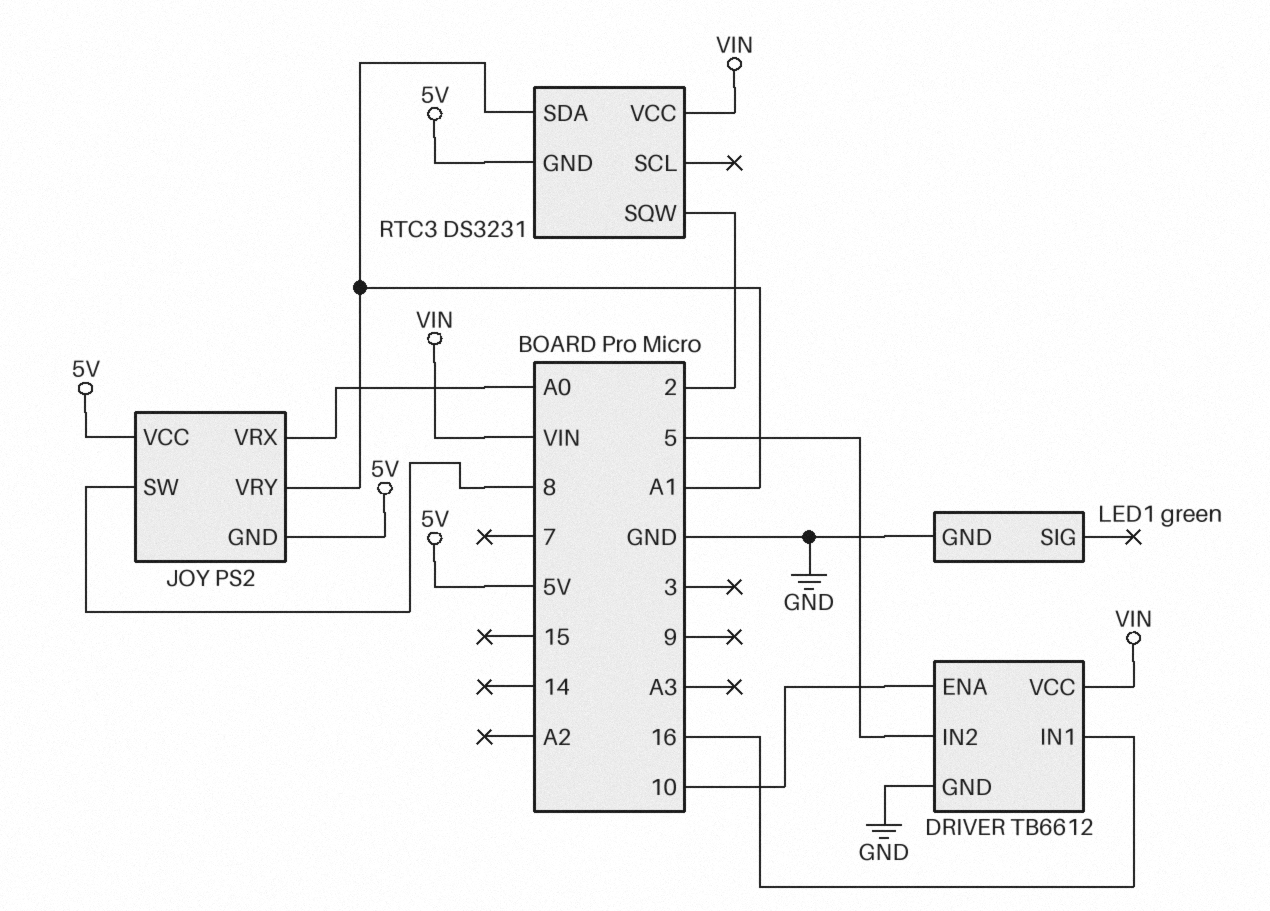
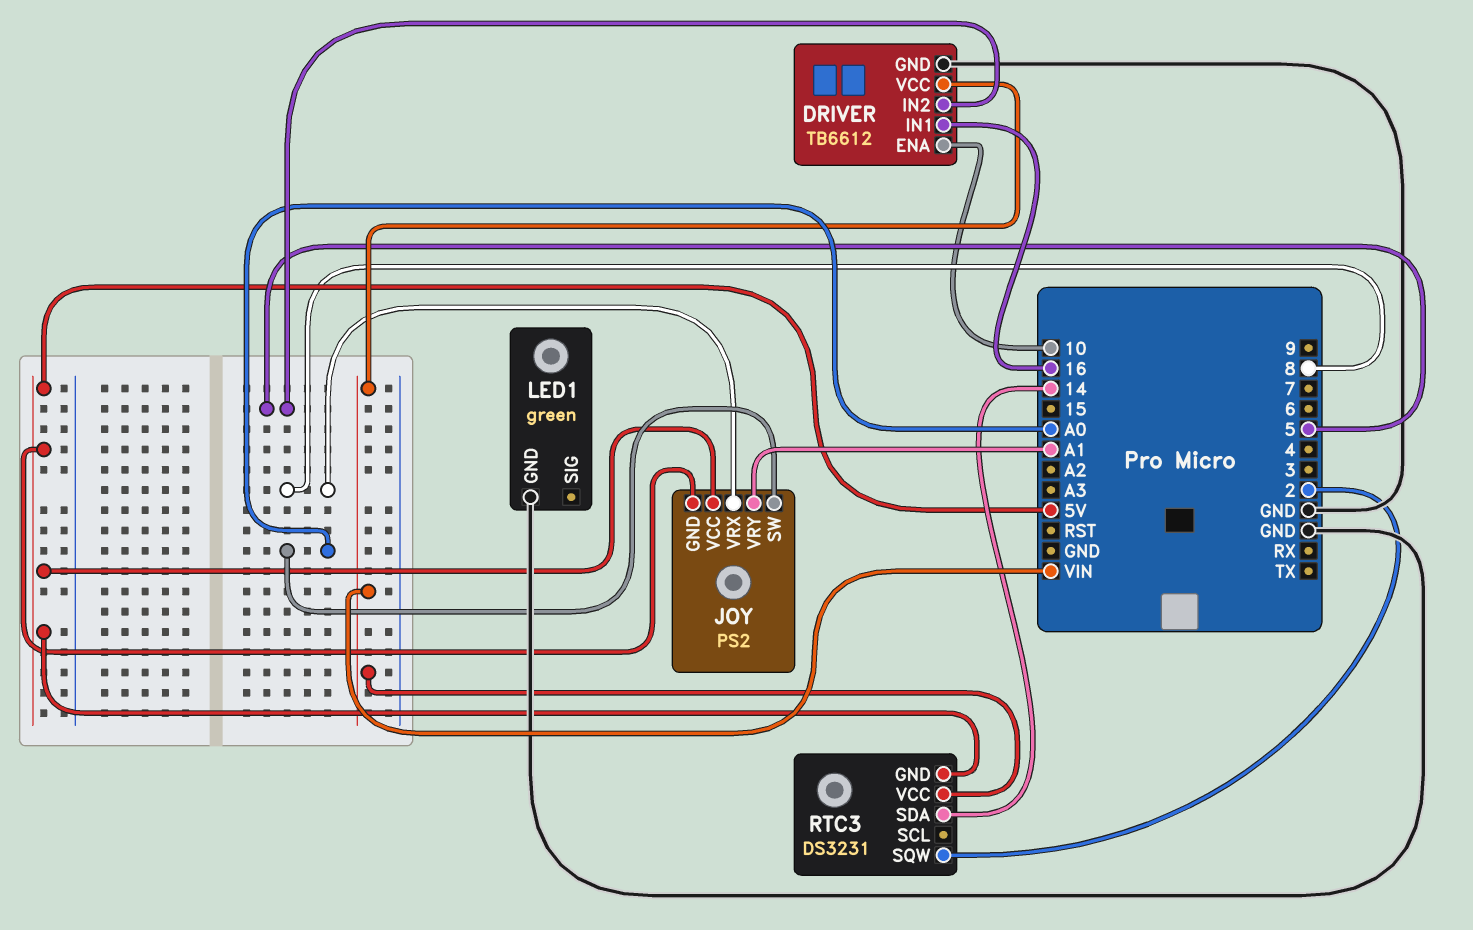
JOY pin SW: 8 -> A0
JOY pin VRX: A0 -> 8
RTC3 pin SDA: A1 -> 14

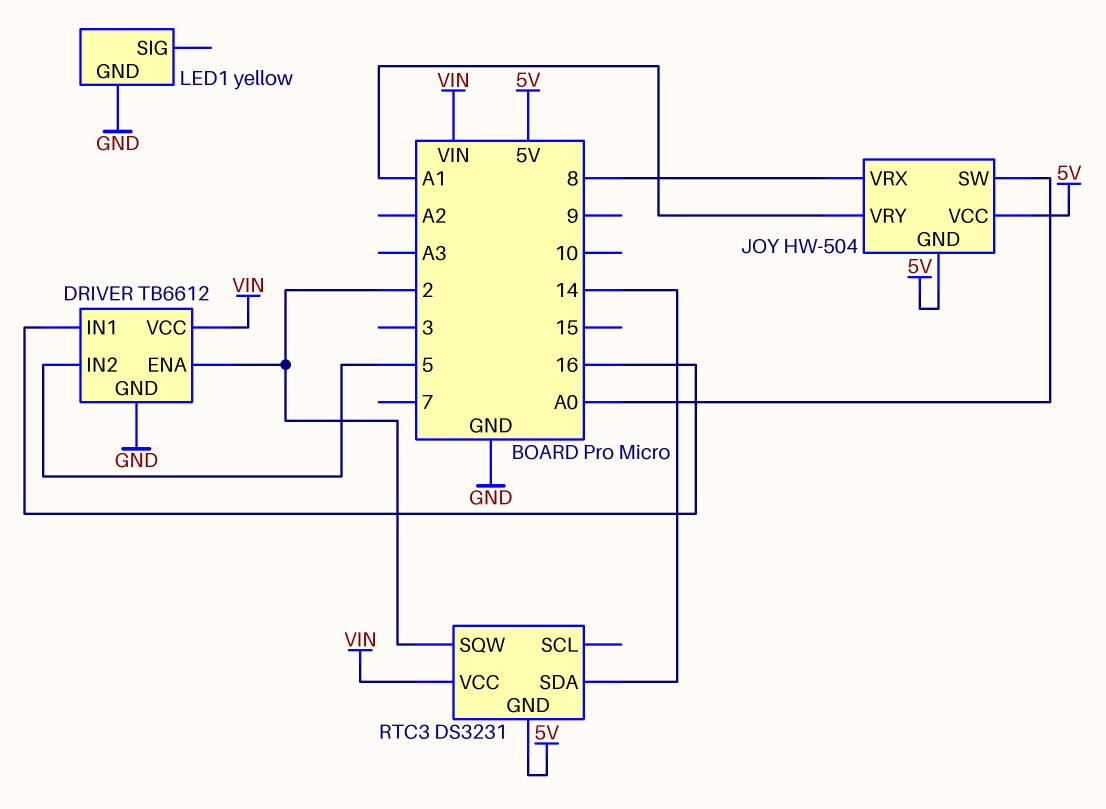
DRIVER pin ENA: 10 -> 2
JOY: PS2 -> HW-504
LED1: green -> yellow

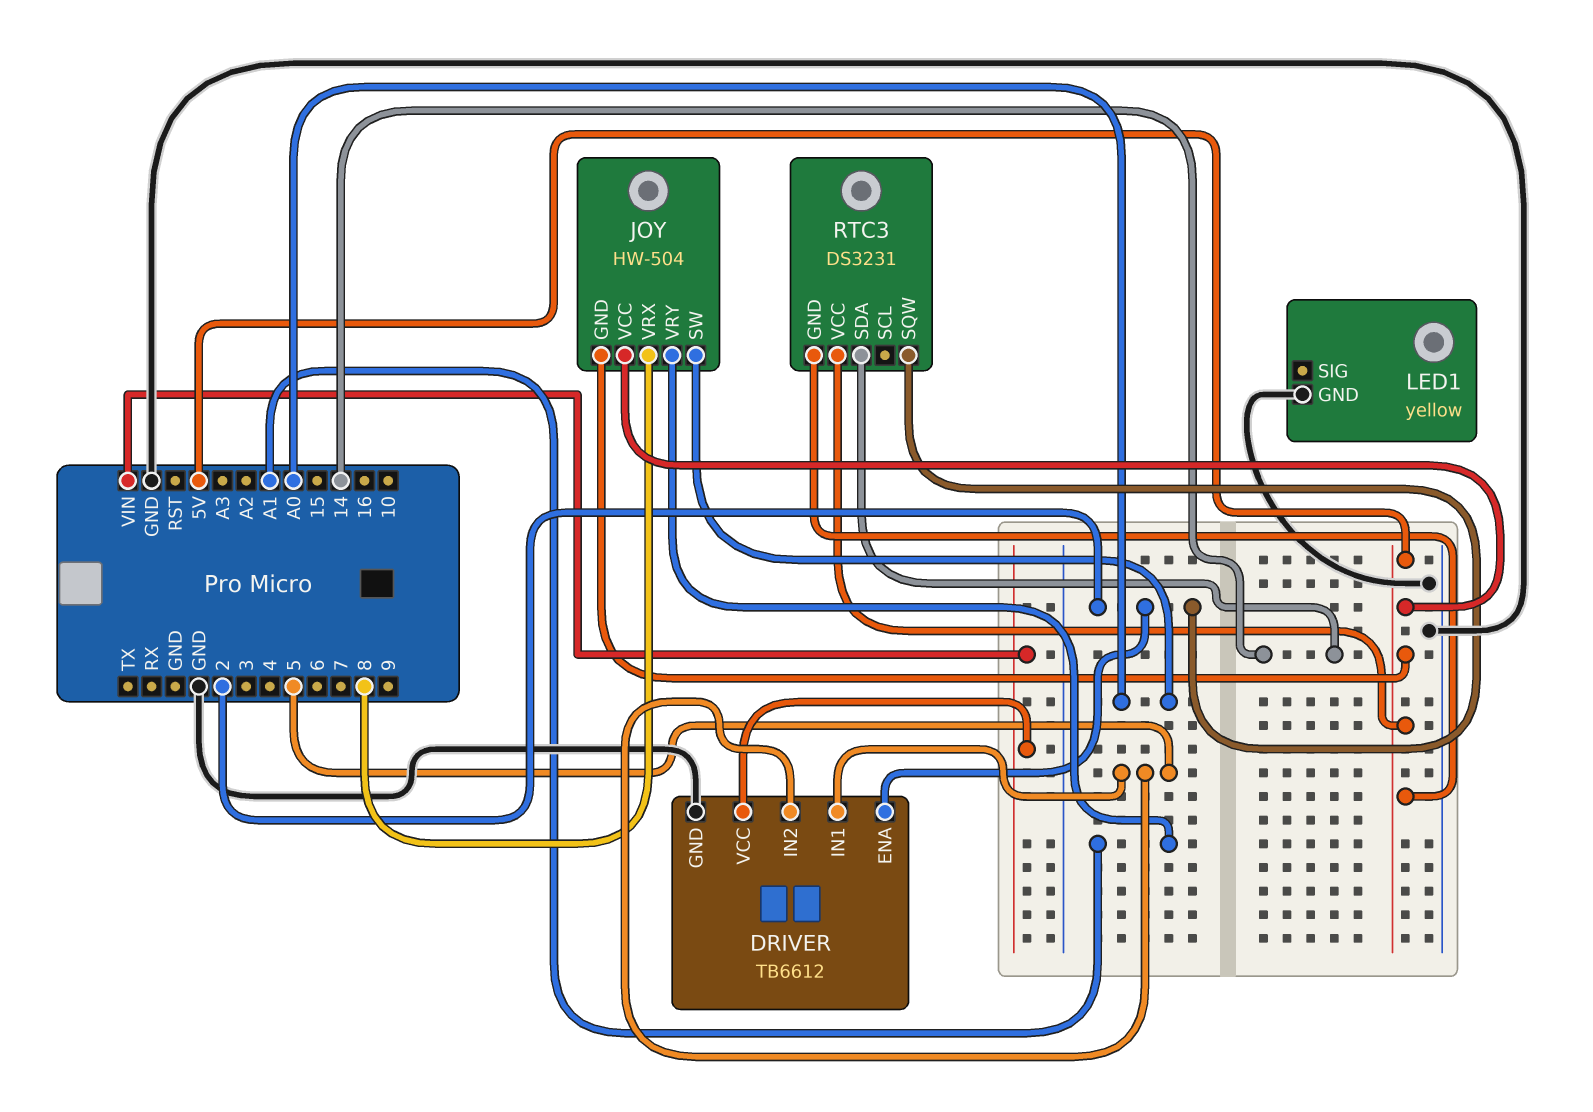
DRIVER pin IN1: 16 -> 5
RTC3 pin VCC: VIN -> 5V

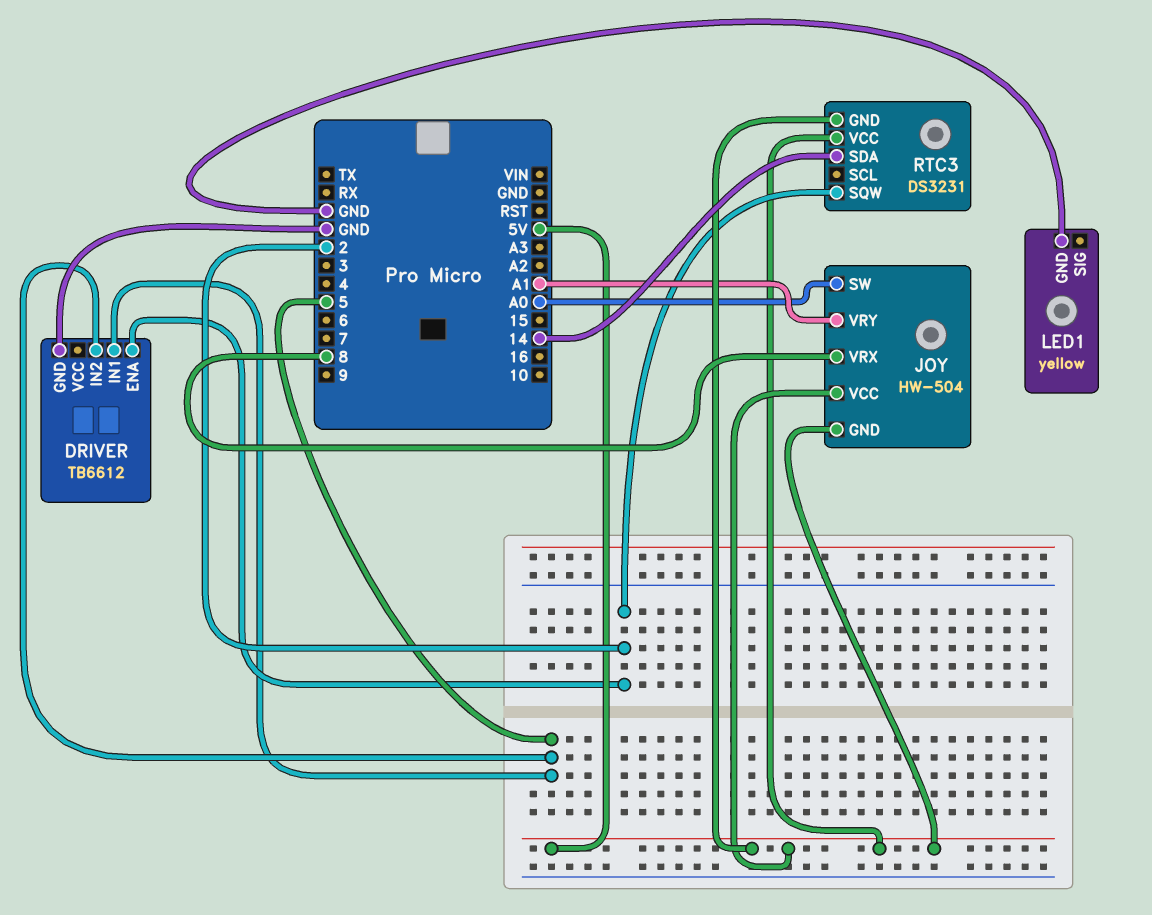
DRIVER pin VCC: VIN -> none

